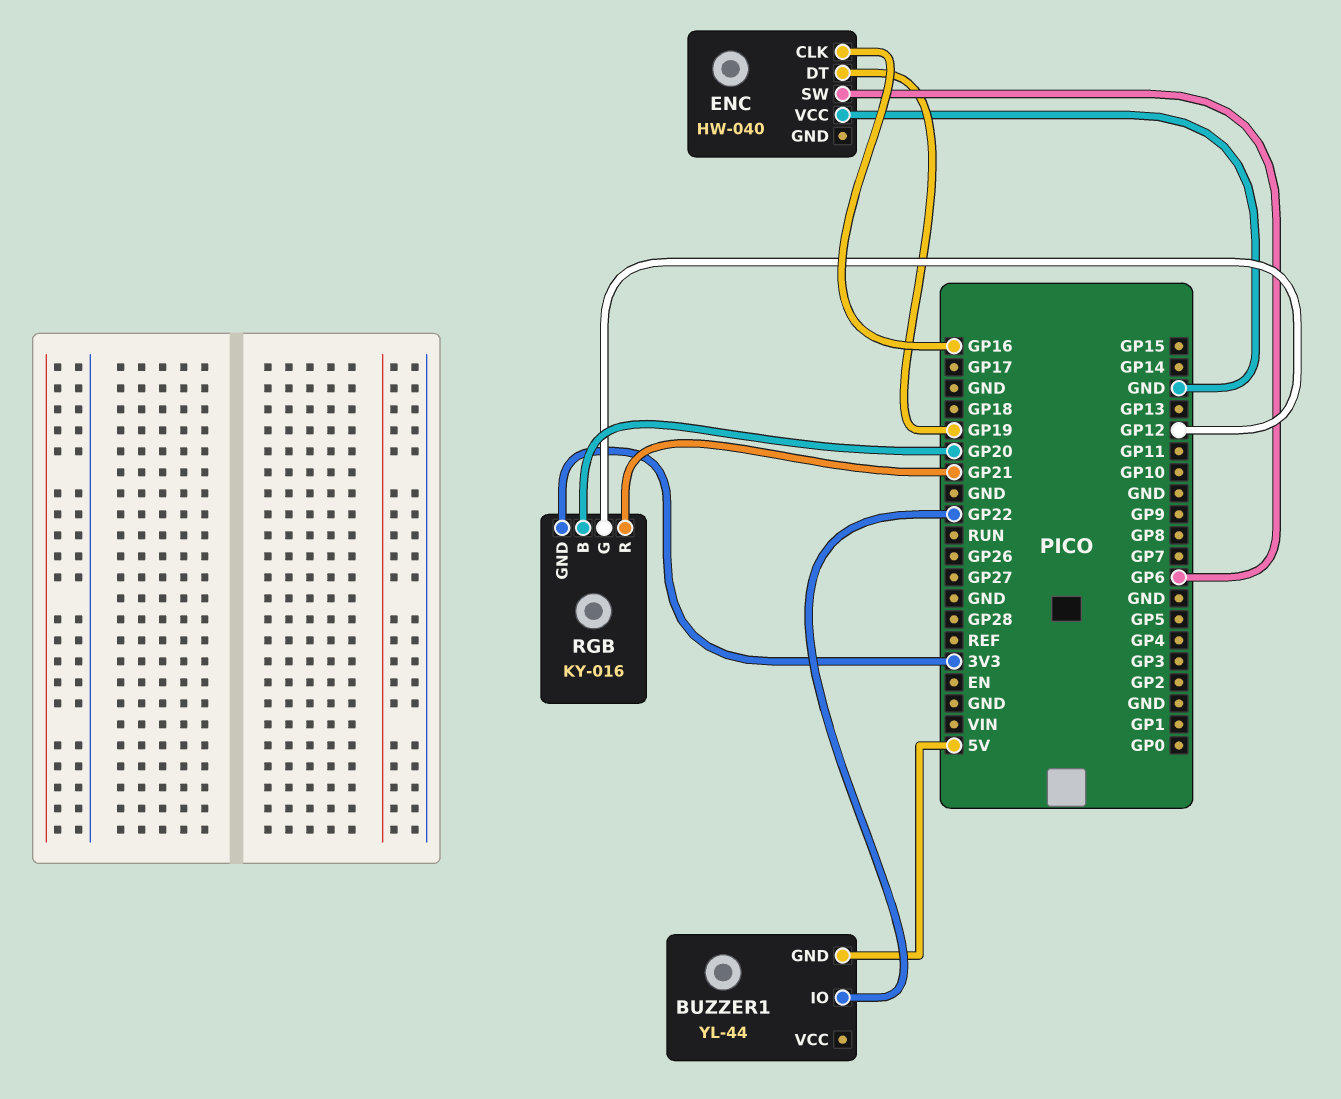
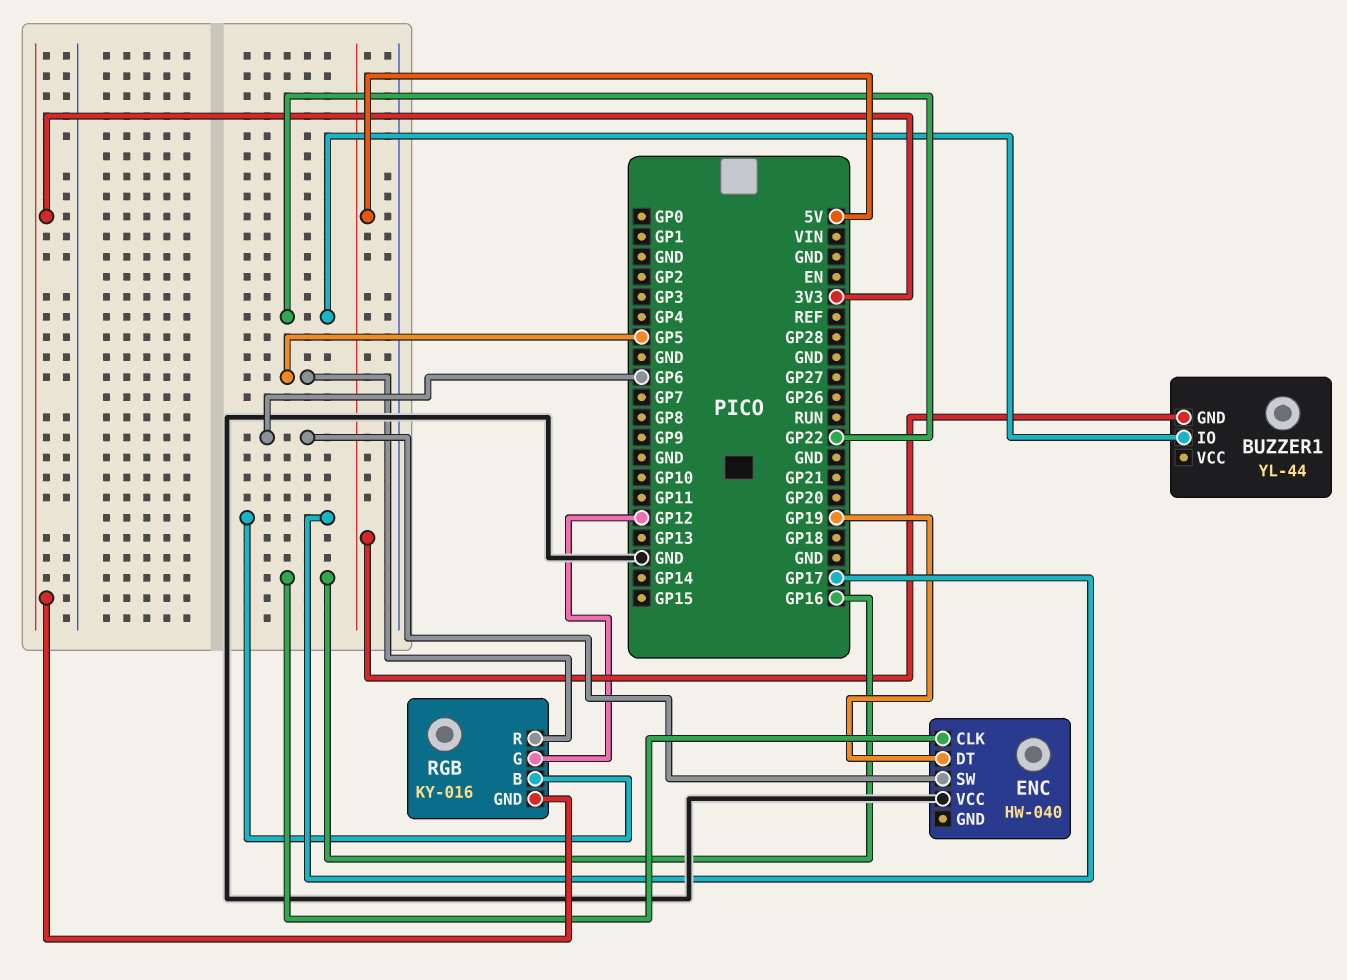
RGB pin B: GP20 -> GP17
RGB pin R: GP21 -> GP5

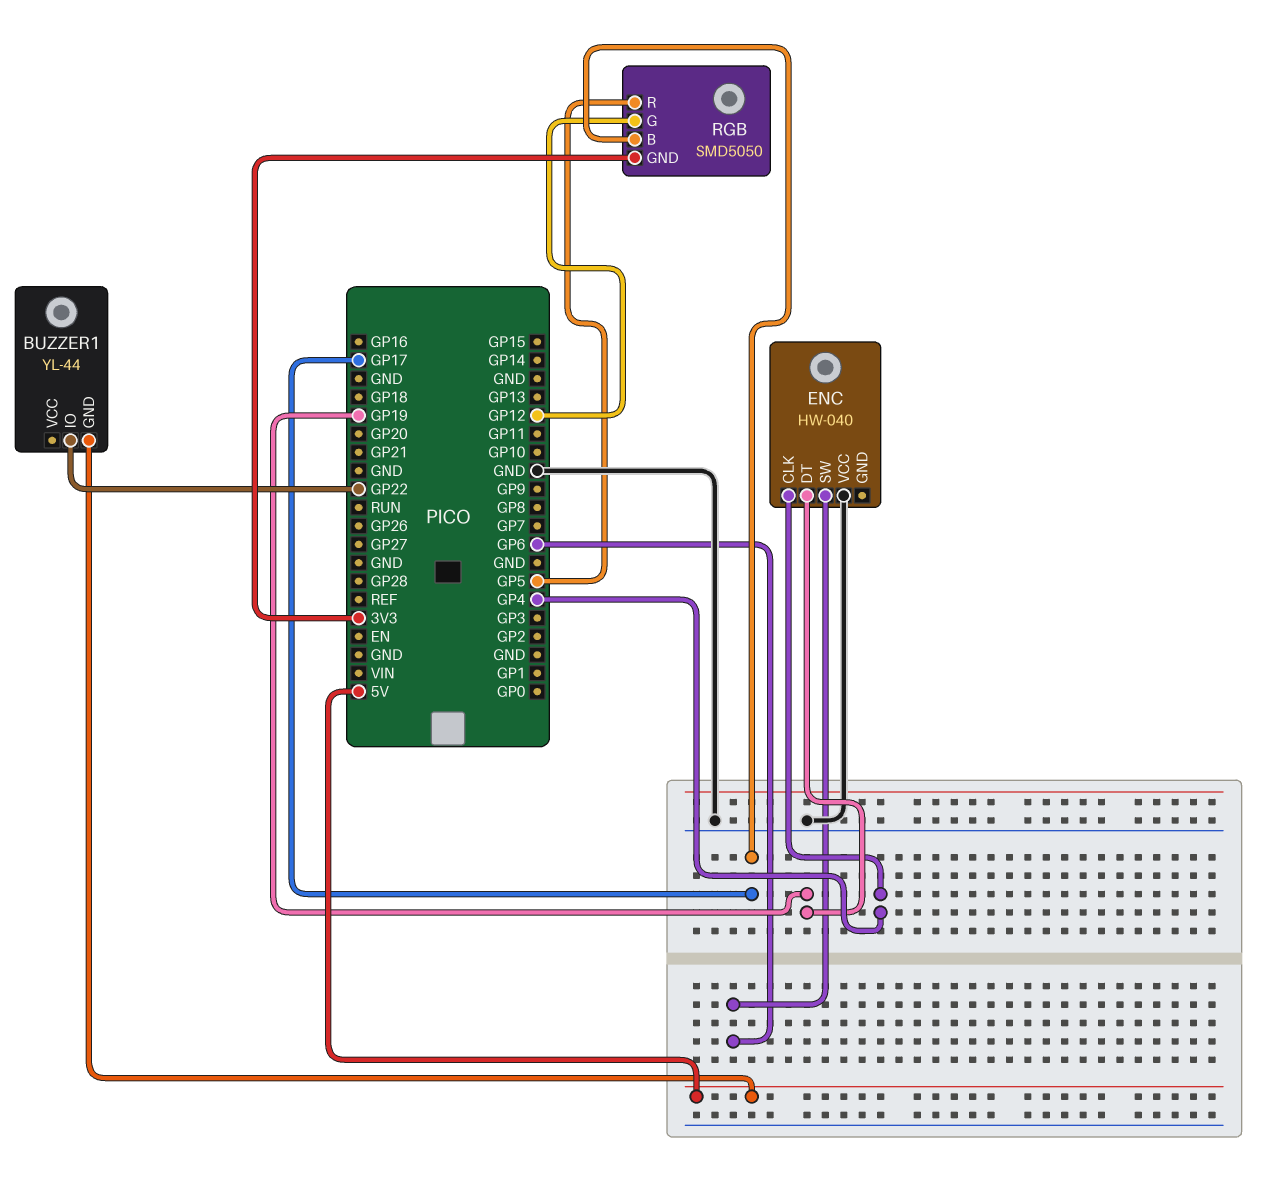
ENC pin CLK: GP16 -> GP4
RGB: KY-016 -> SMD5050

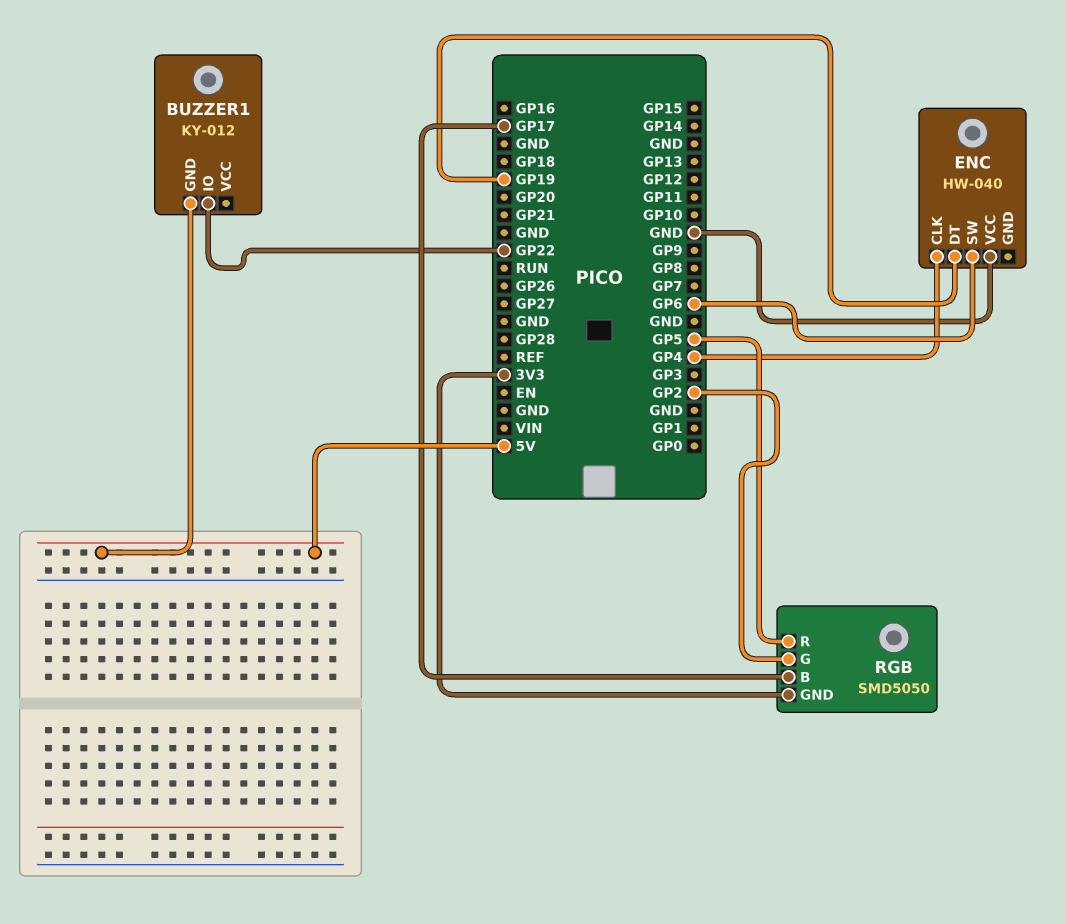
BUZZER1: YL-44 -> KY-012
RGB pin G: GP12 -> GP2

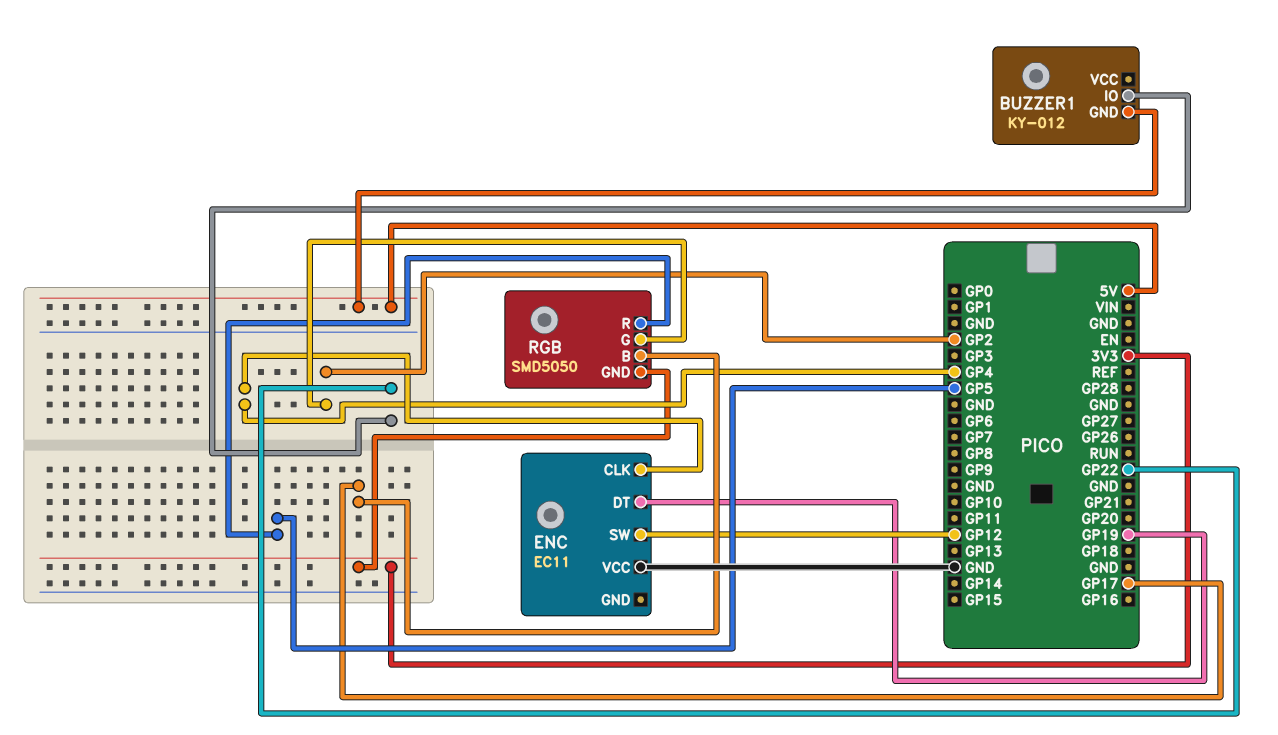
ENC: HW-040 -> EC11
ENC pin SW: GP6 -> GP12

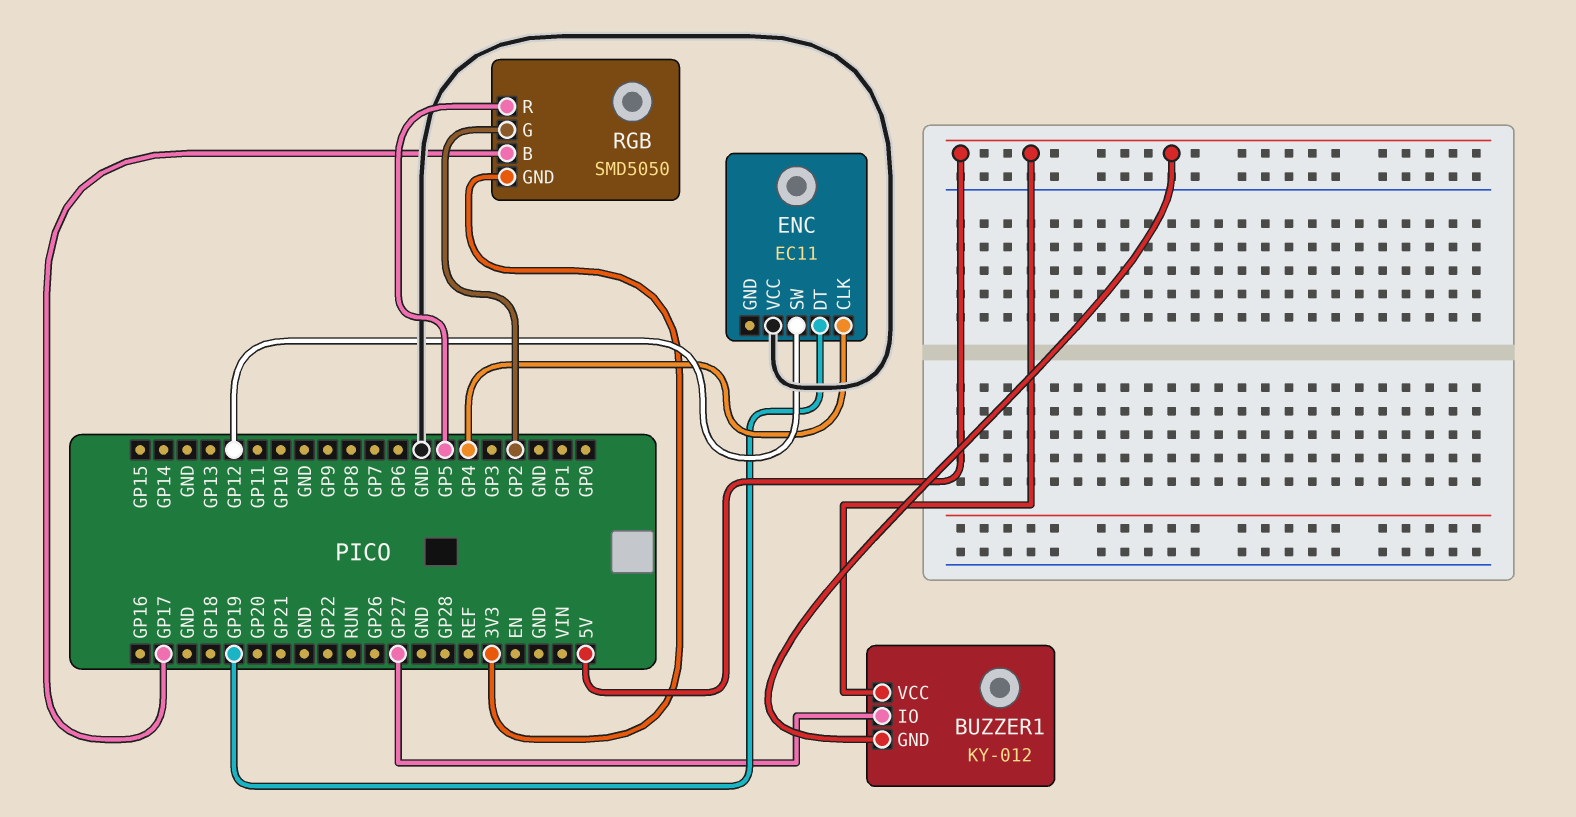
BUZZER1 pin IO: GP22 -> GP27
BUZZER1 pin VCC: none -> 5V

